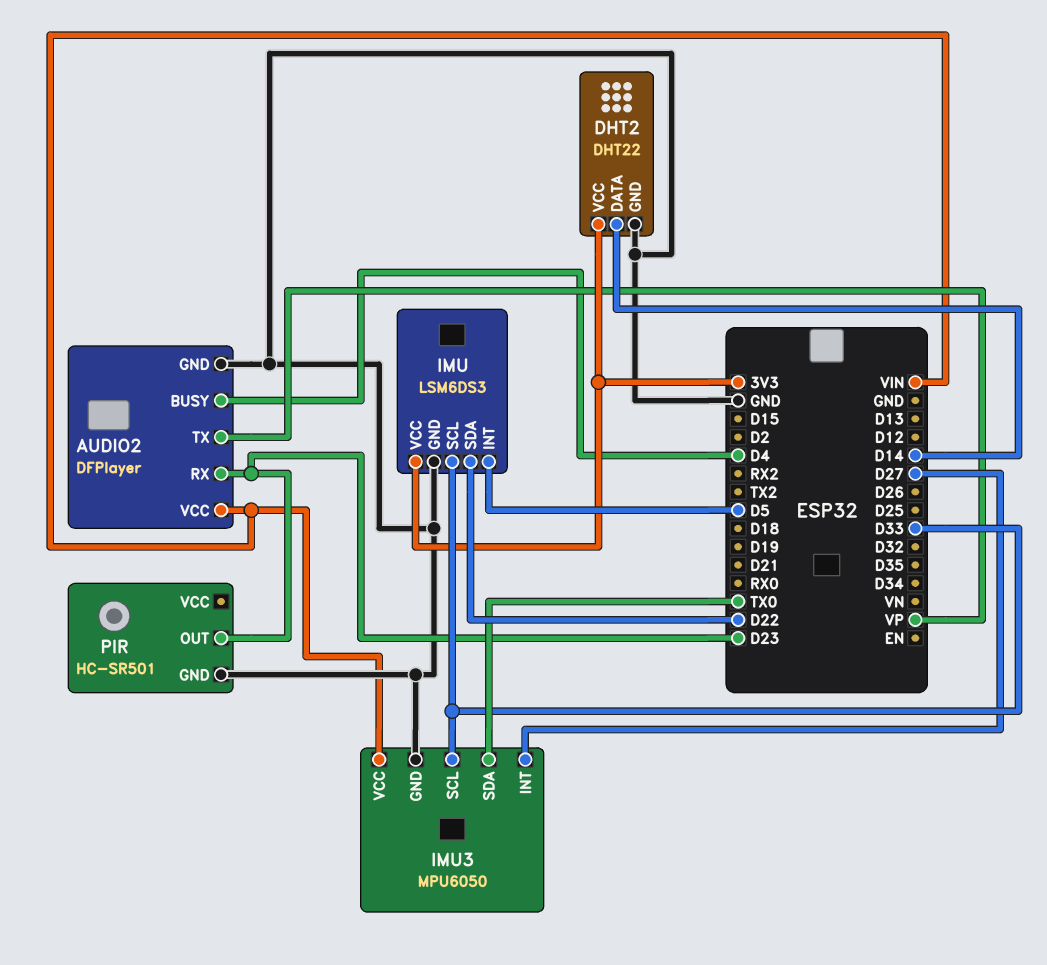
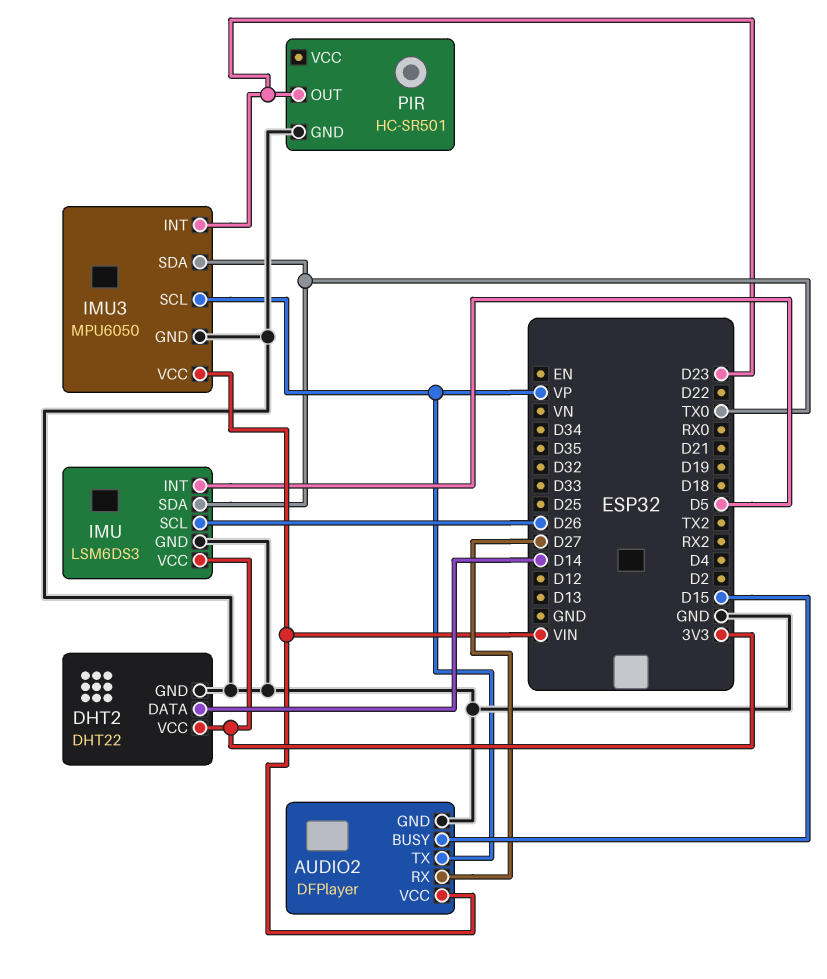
AUDIO2 pin BUSY: D4 -> D15
AUDIO2 pin RX: D23 -> D27
IMU pin SCL: D33 -> D26
IMU pin SDA: D22 -> TX0
IMU3 pin INT: D27 -> D23
IMU3 pin SCL: D33 -> VP

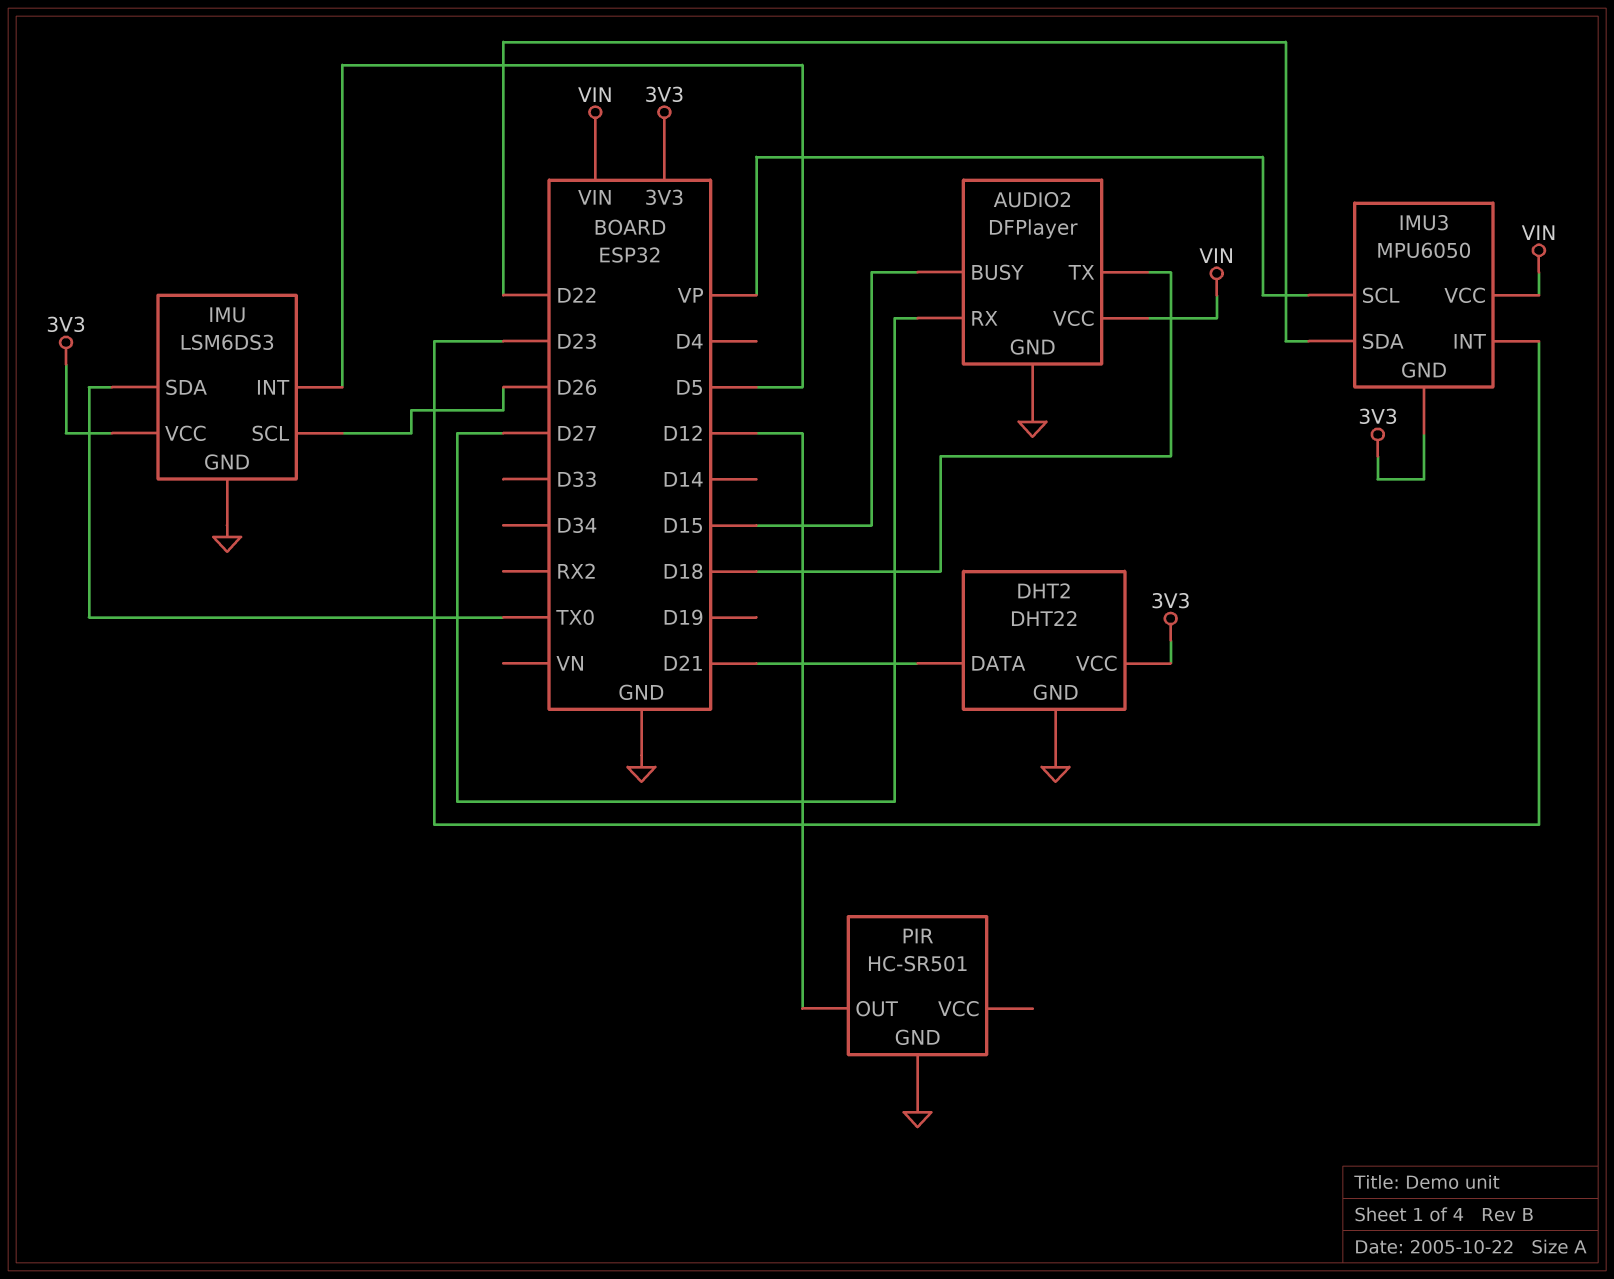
AUDIO2 pin TX: VP -> D18
DHT2 pin DATA: D14 -> D21
IMU3 pin GND: GND -> 3V3
IMU3 pin SDA: TX0 -> D22
PIR pin OUT: D23 -> D12

